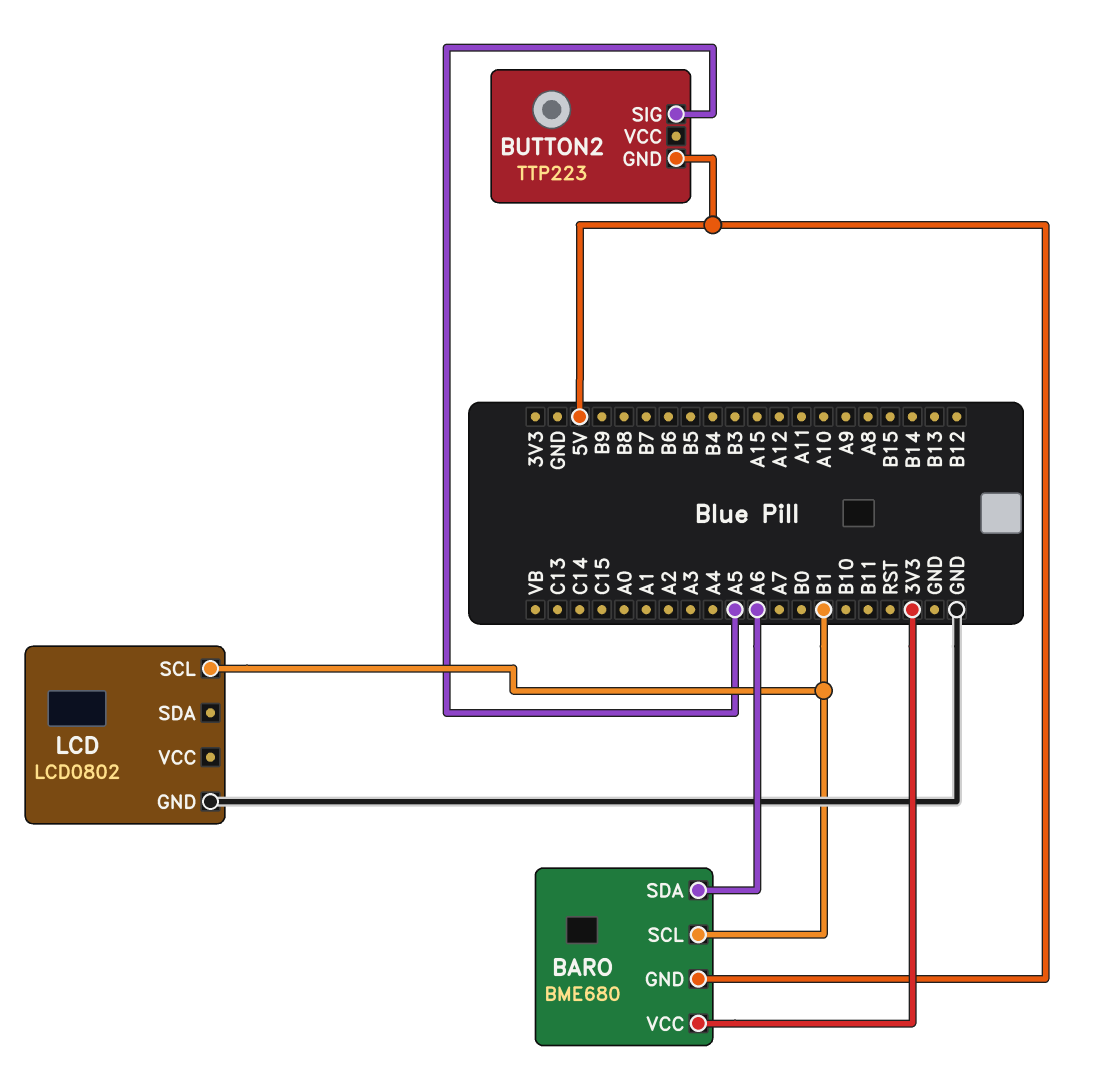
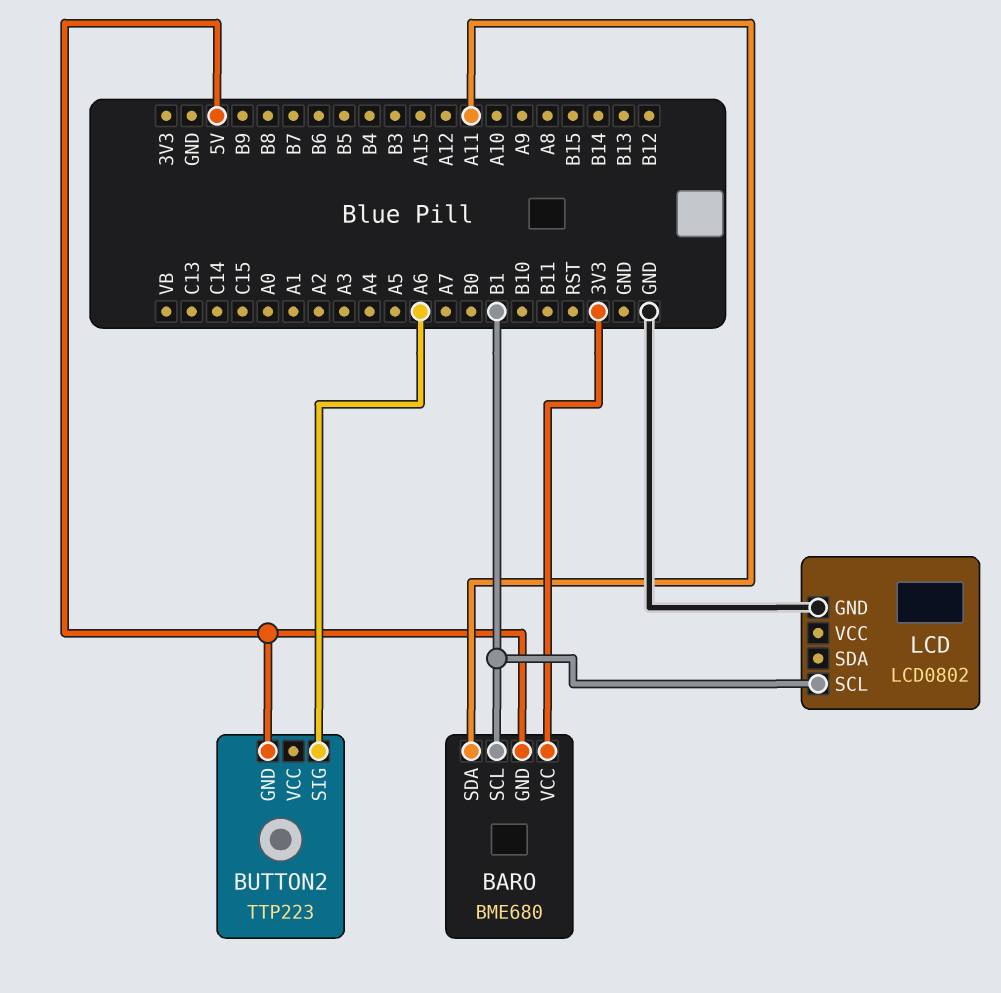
BARO pin SDA: A6 -> A11
BUTTON2 pin SIG: A5 -> A6

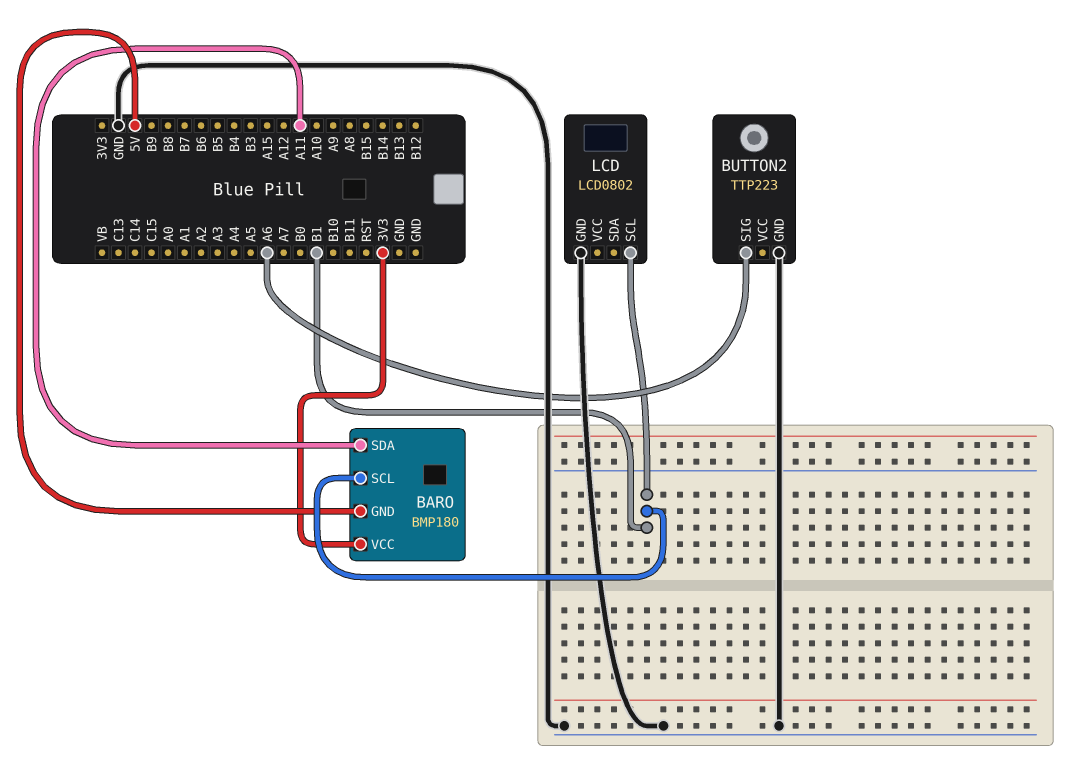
BARO: BME680 -> BMP180
BUTTON2 pin GND: 5V -> GND

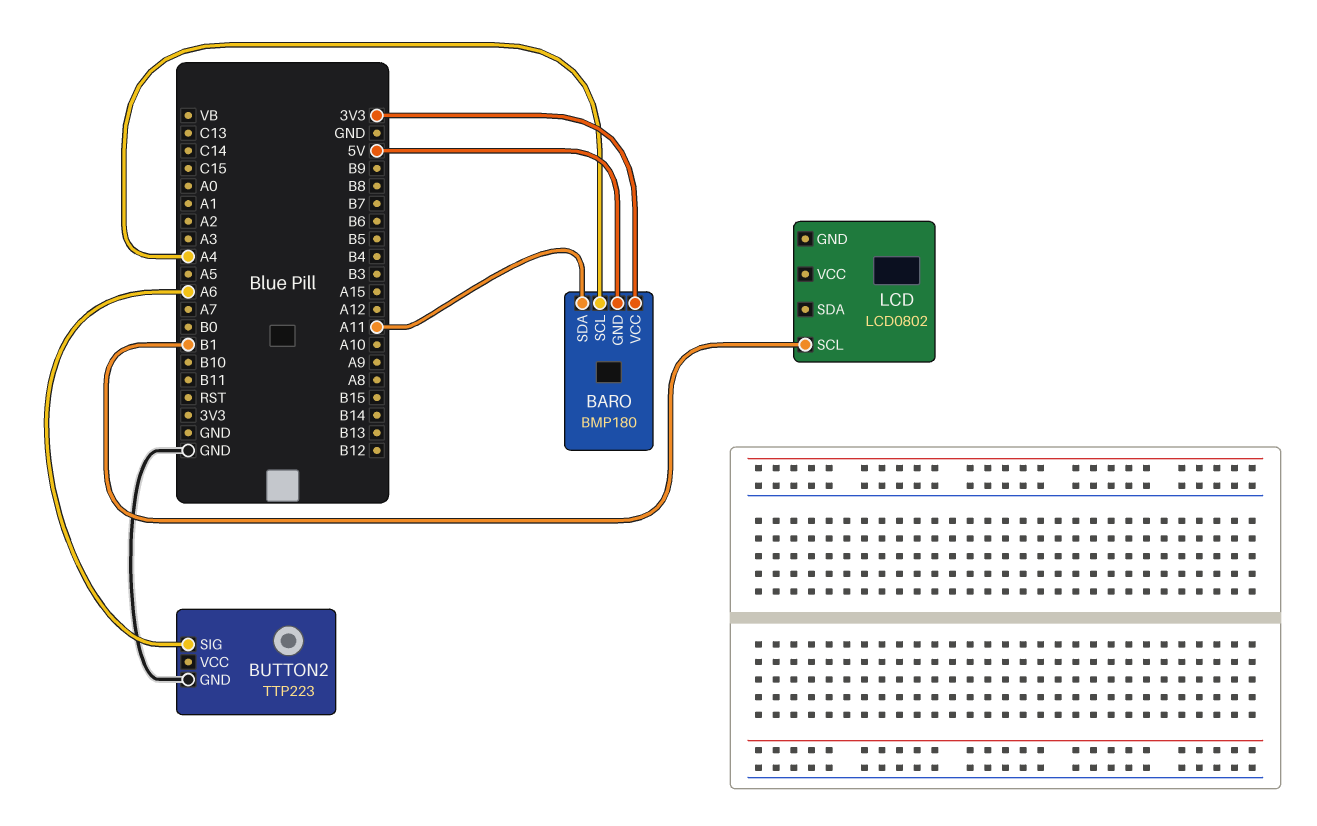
BARO pin SCL: B1 -> A4
LCD pin GND: GND -> none

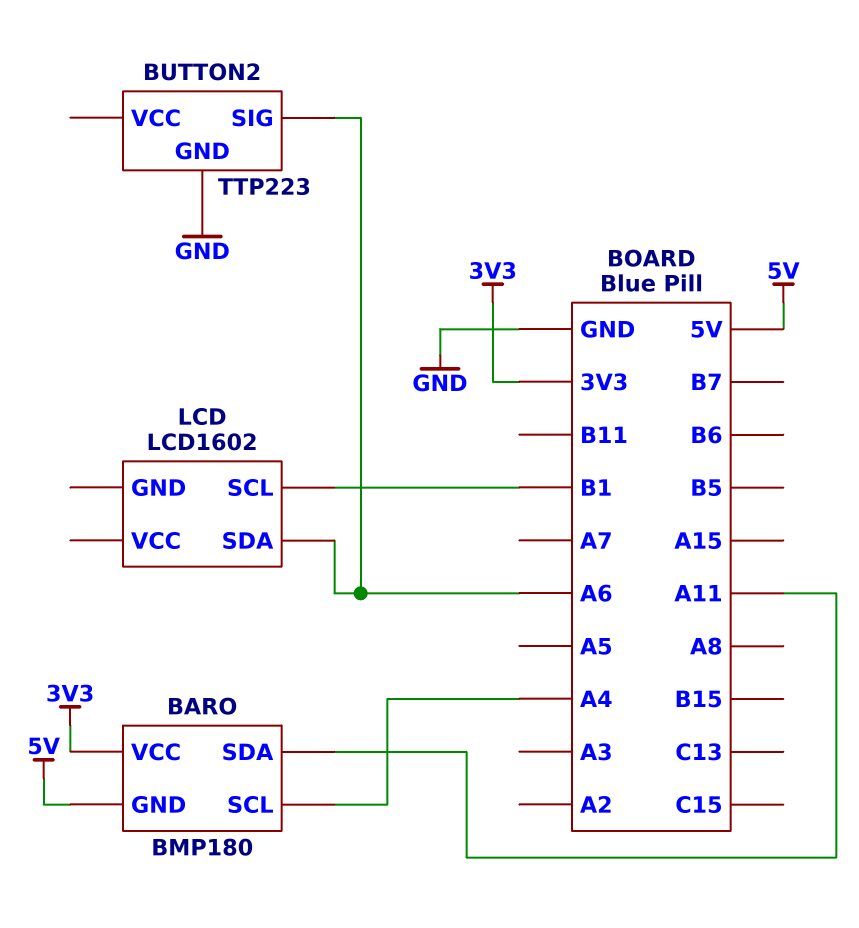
LCD: LCD0802 -> LCD1602
LCD pin SDA: none -> A6

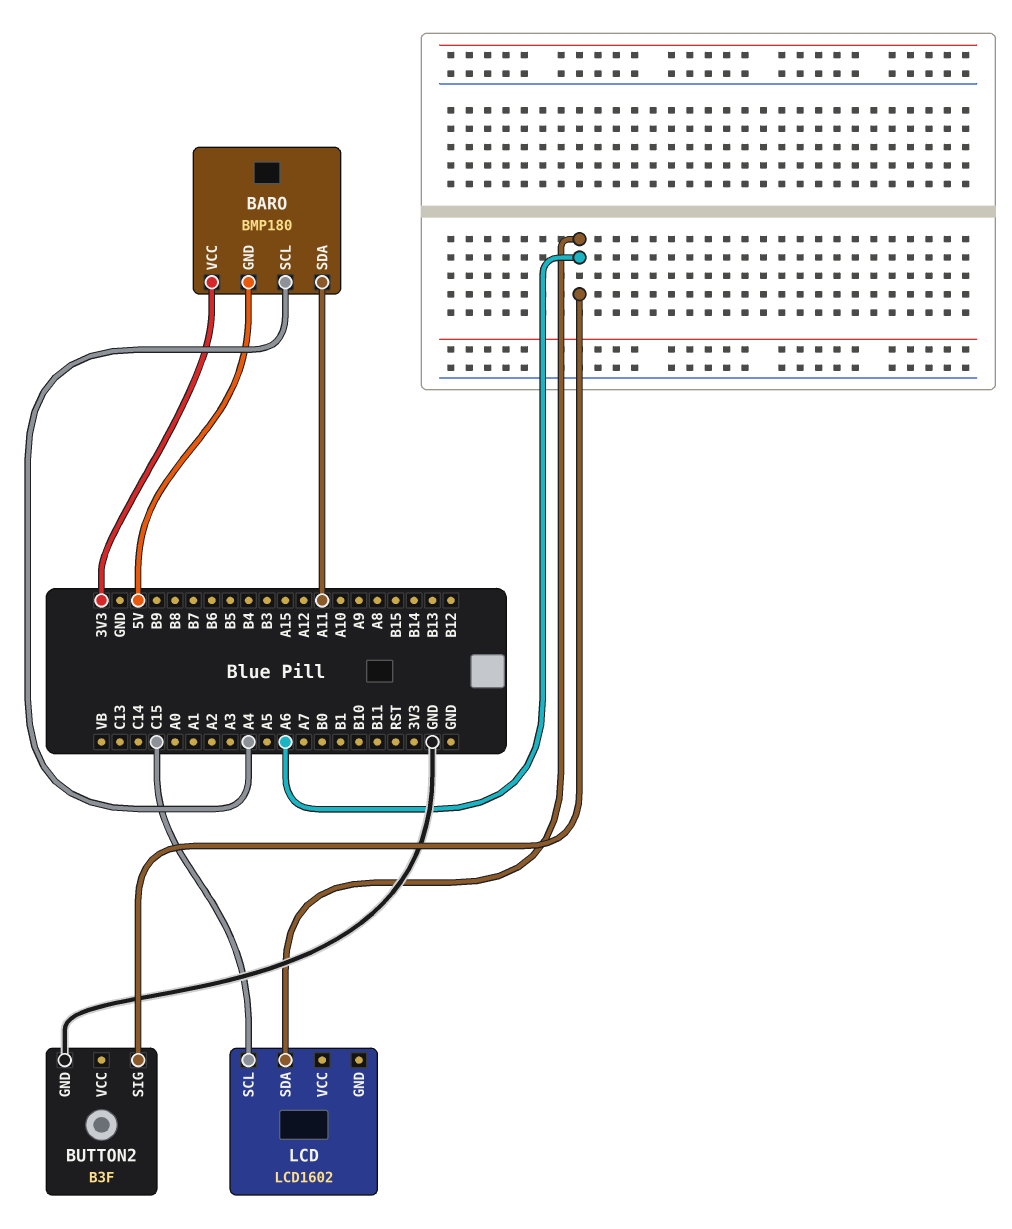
BUTTON2: TTP223 -> B3F
LCD pin SCL: B1 -> C15

